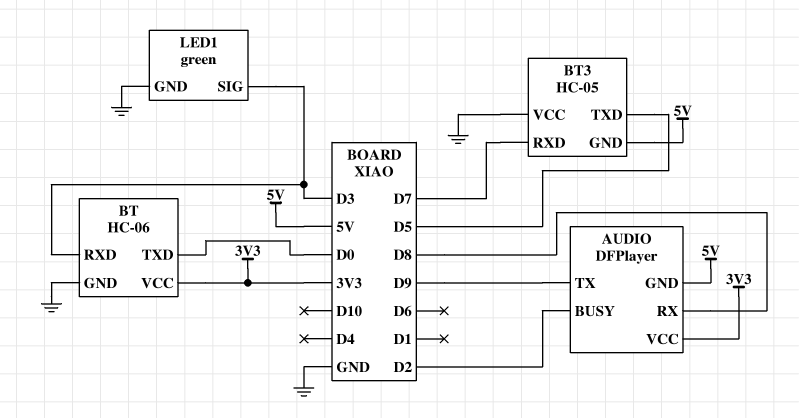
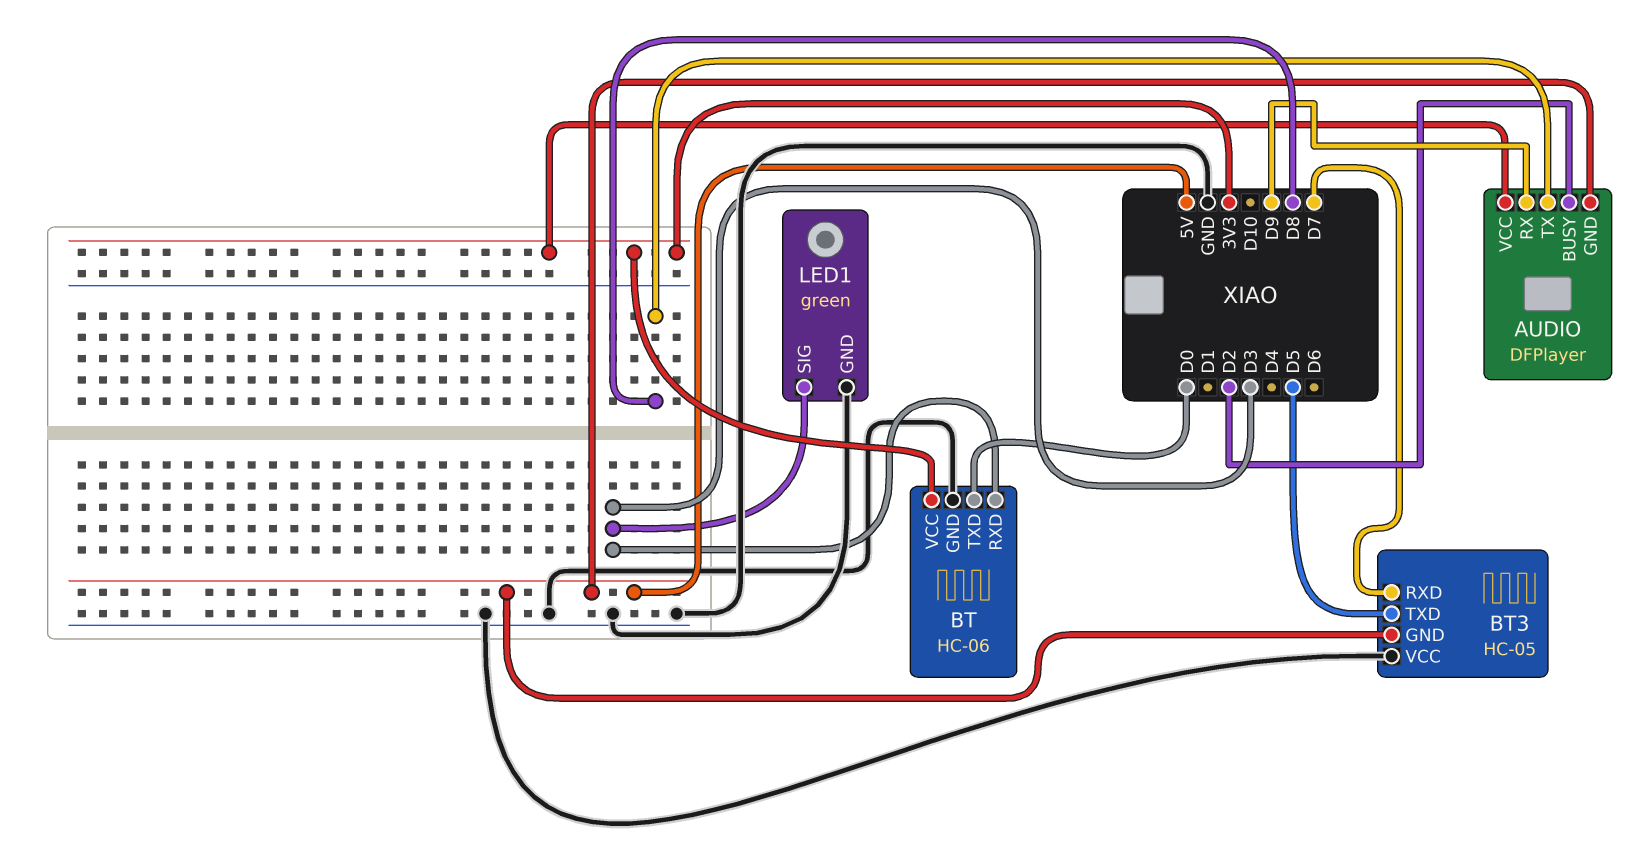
AUDIO pin RX: D8 -> D9
AUDIO pin TX: D9 -> D8

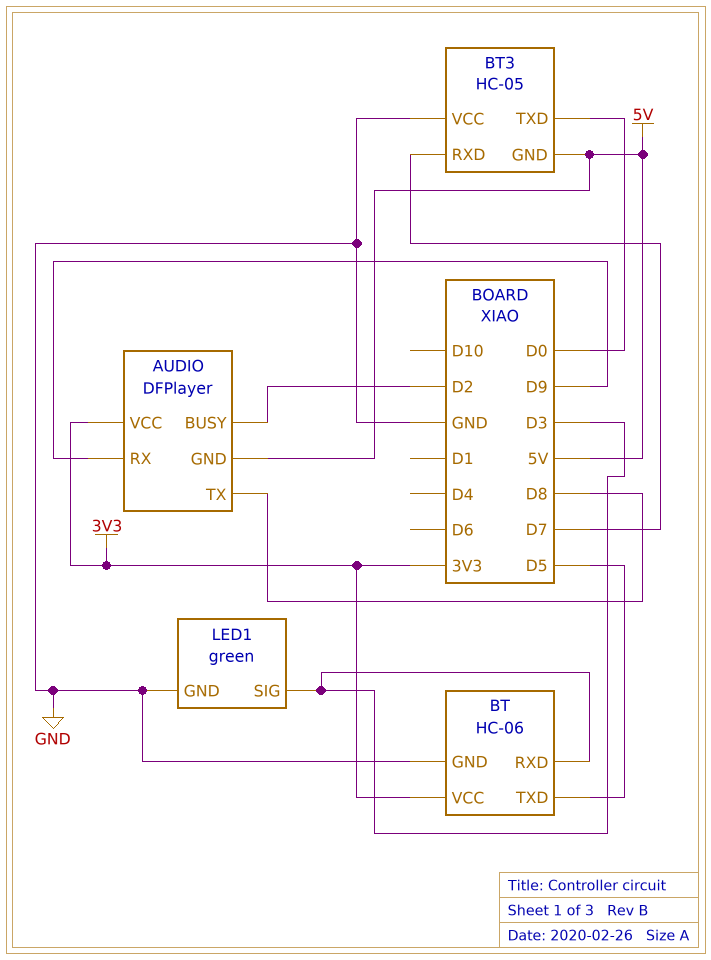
BT pin TXD: D0 -> D5
BT3 pin TXD: D5 -> D0

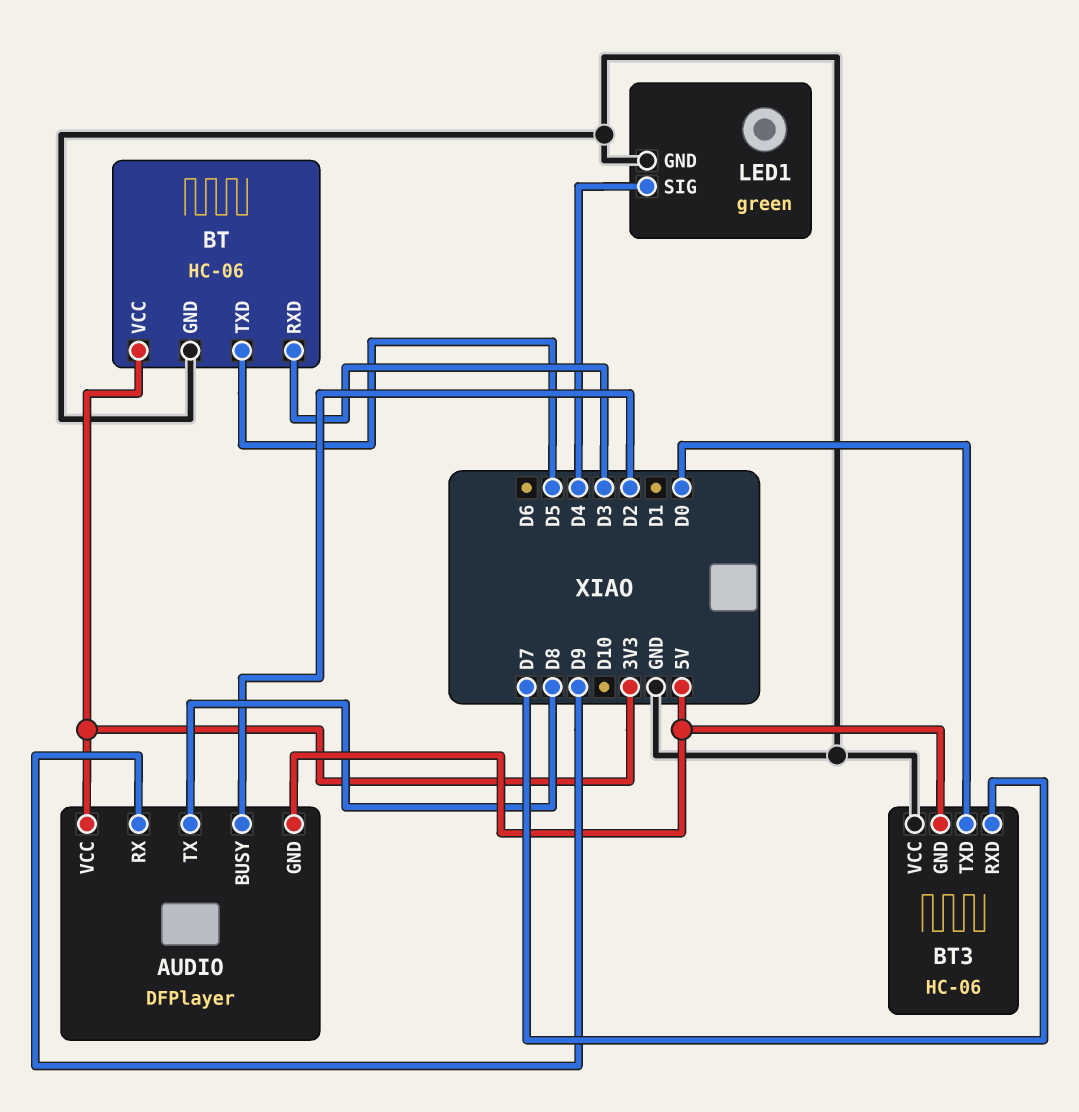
BT3: HC-05 -> HC-06
LED1 pin SIG: D3 -> D4

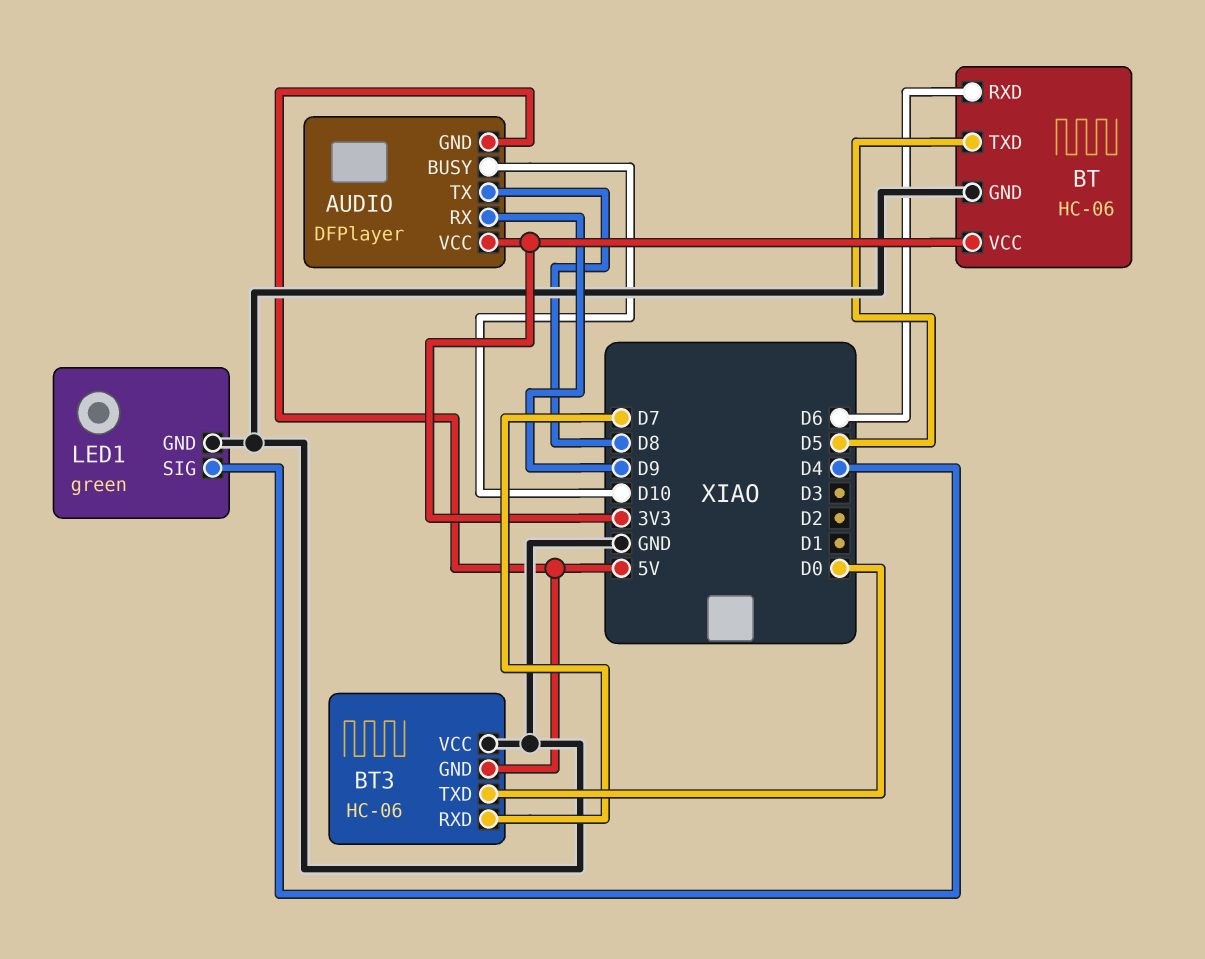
AUDIO pin BUSY: D2 -> D10
BT pin RXD: D3 -> D6

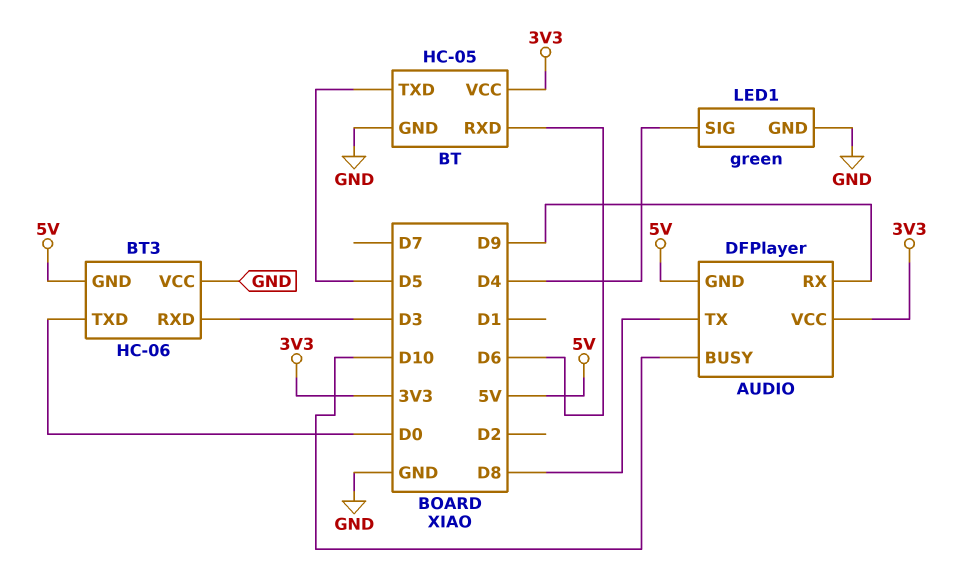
BT: HC-06 -> HC-05
BT3 pin RXD: D7 -> D3

